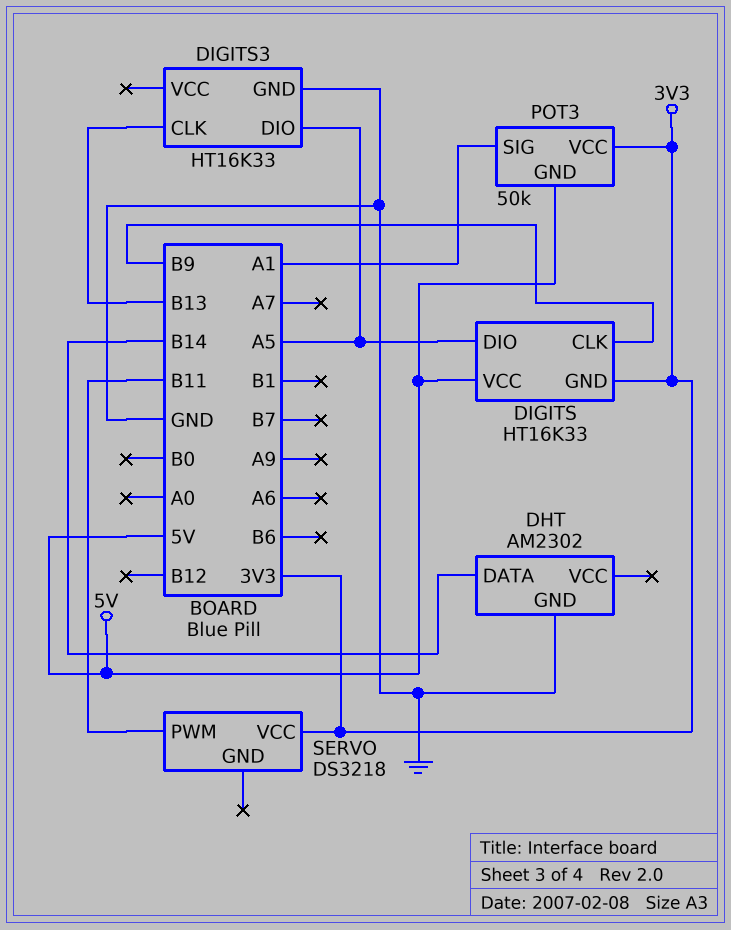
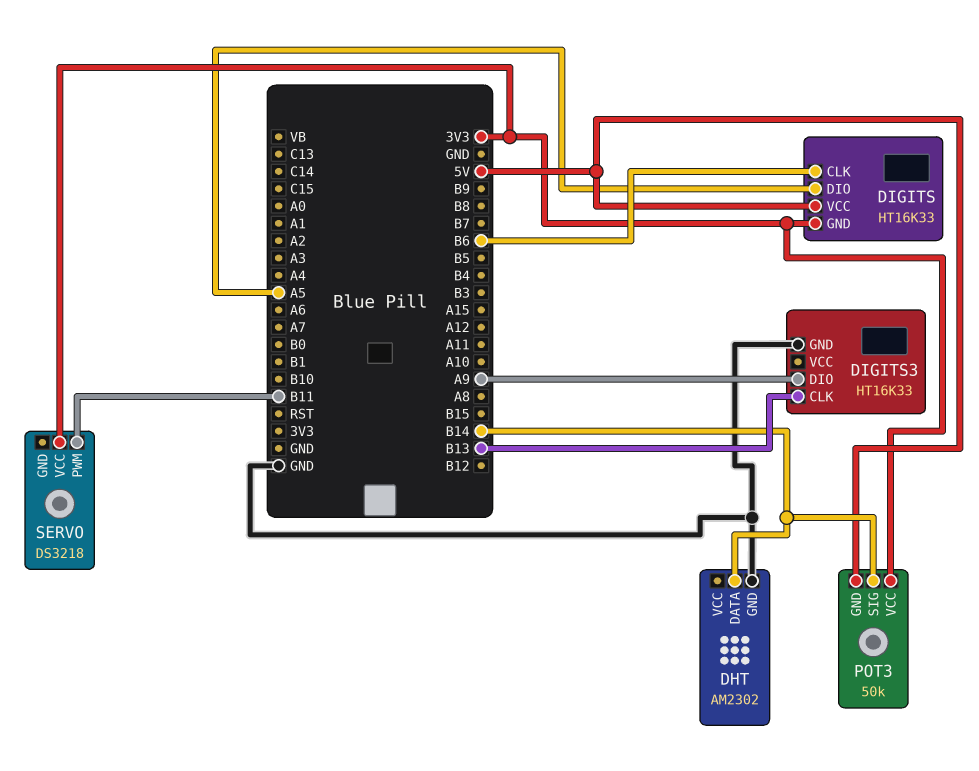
DIGITS pin CLK: B9 -> B6
DIGITS3 pin DIO: A5 -> A9
POT3 pin SIG: A1 -> B14

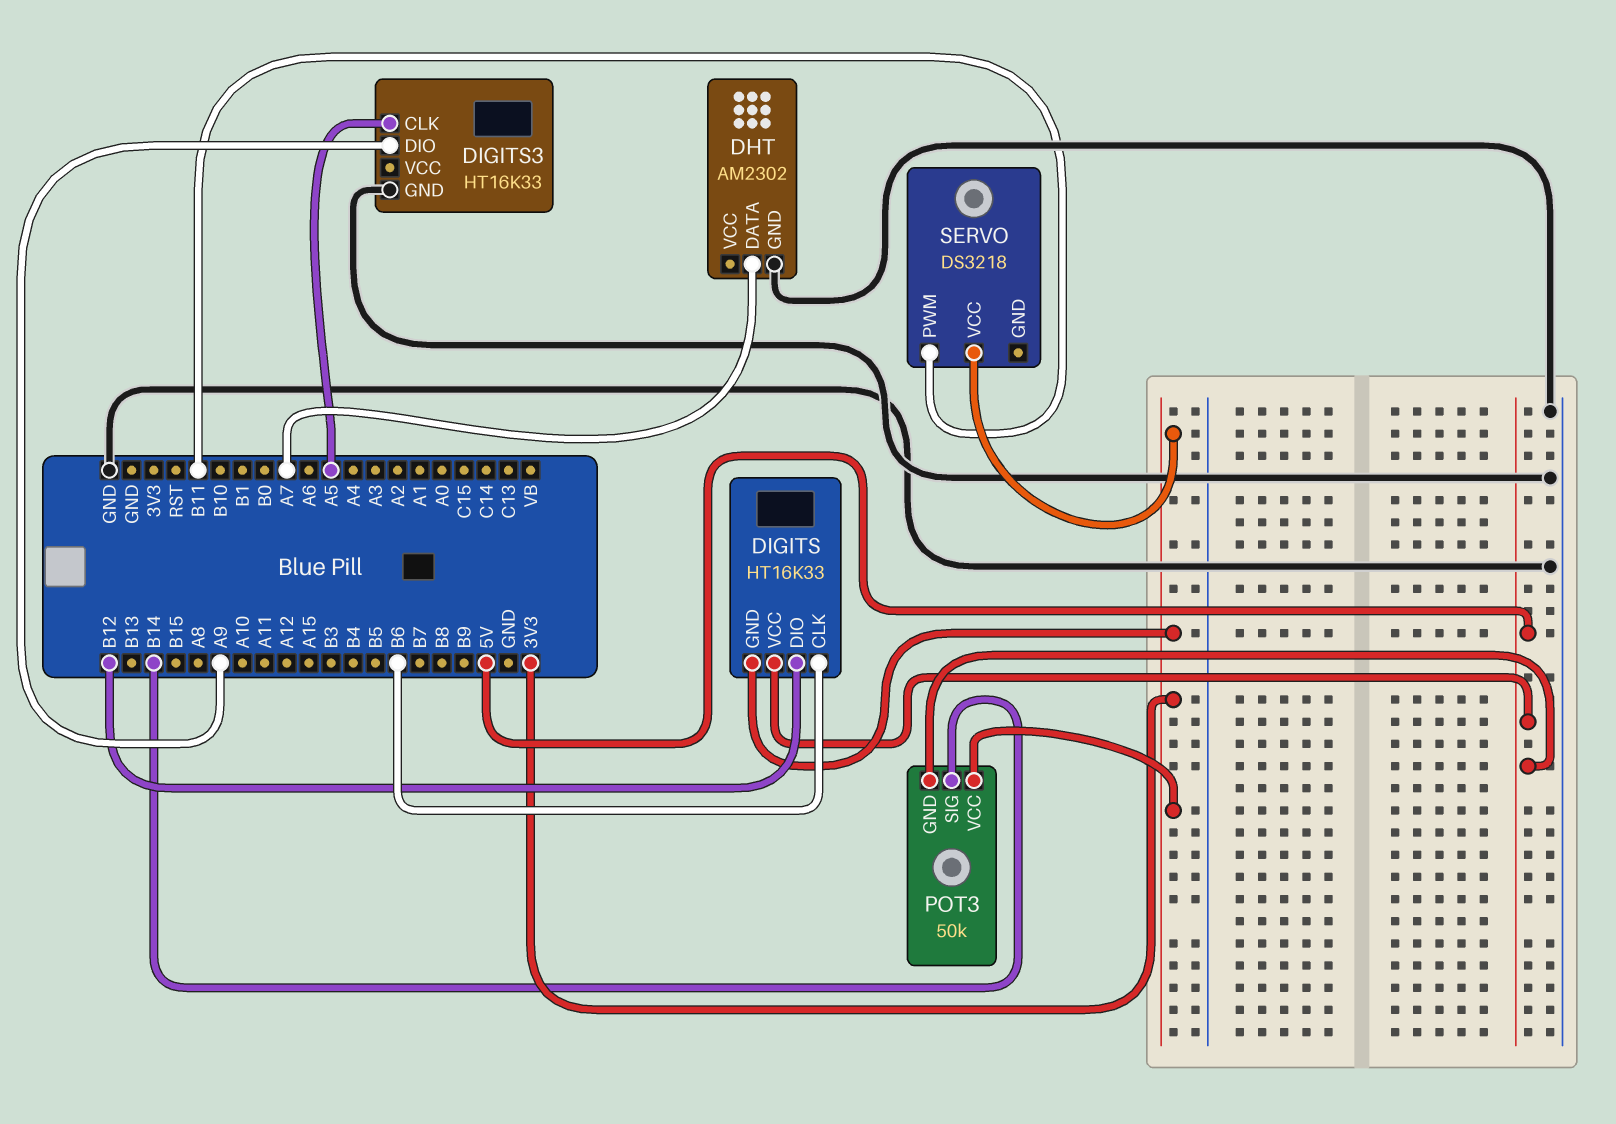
DHT pin DATA: B14 -> A7
DIGITS pin DIO: A5 -> B12
DIGITS3 pin CLK: B13 -> A5

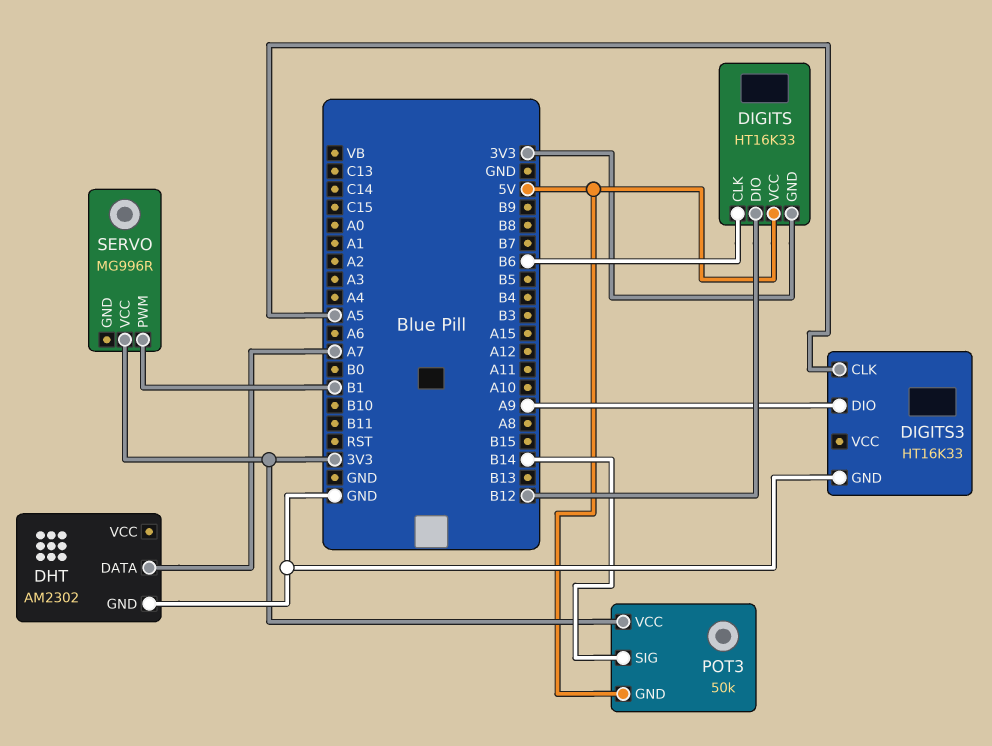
SERVO: DS3218 -> MG996R
SERVO pin PWM: B11 -> B1

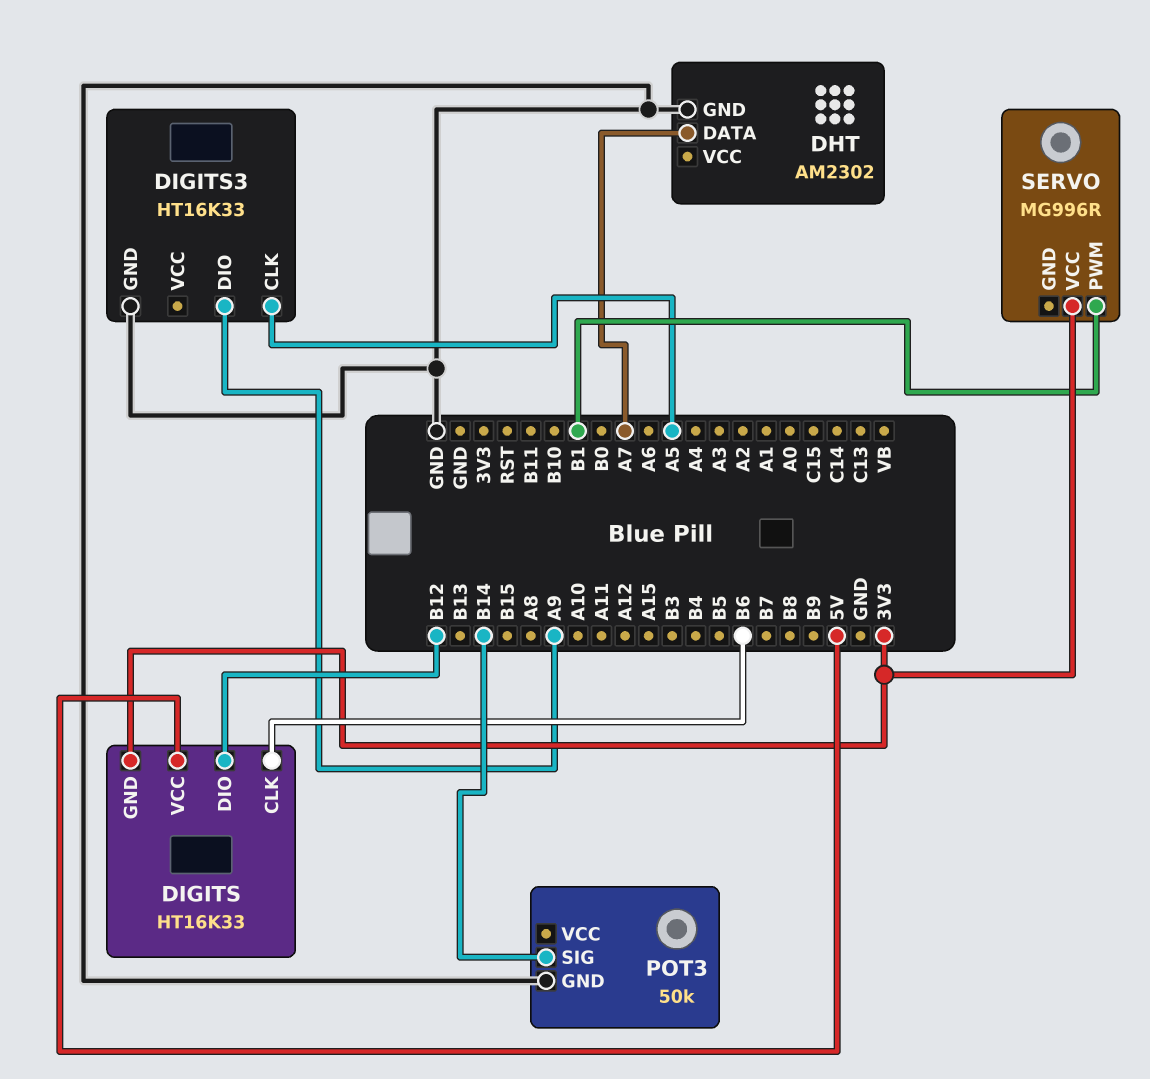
POT3 pin GND: 5V -> GND
POT3 pin VCC: 3V3 -> none

